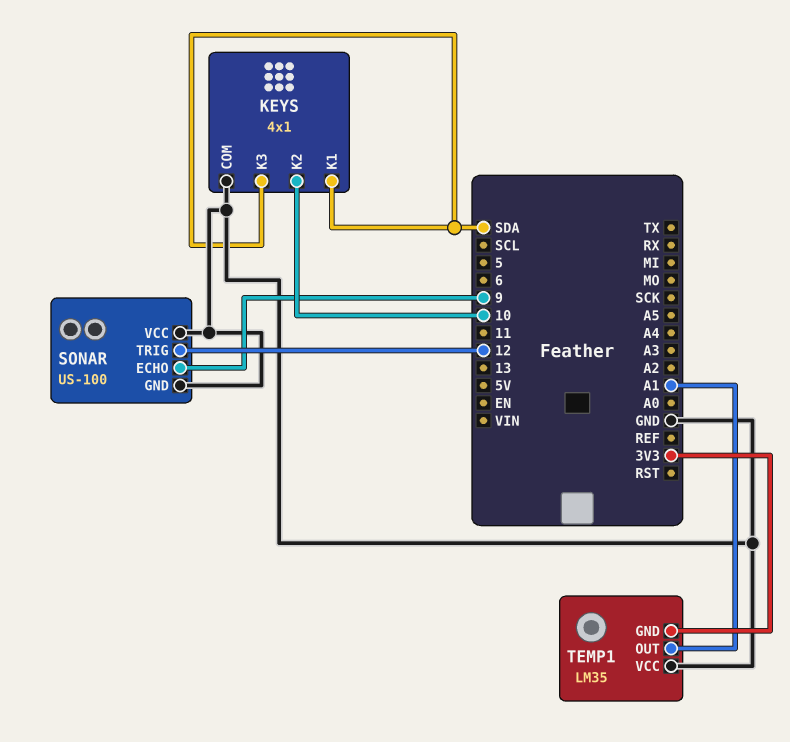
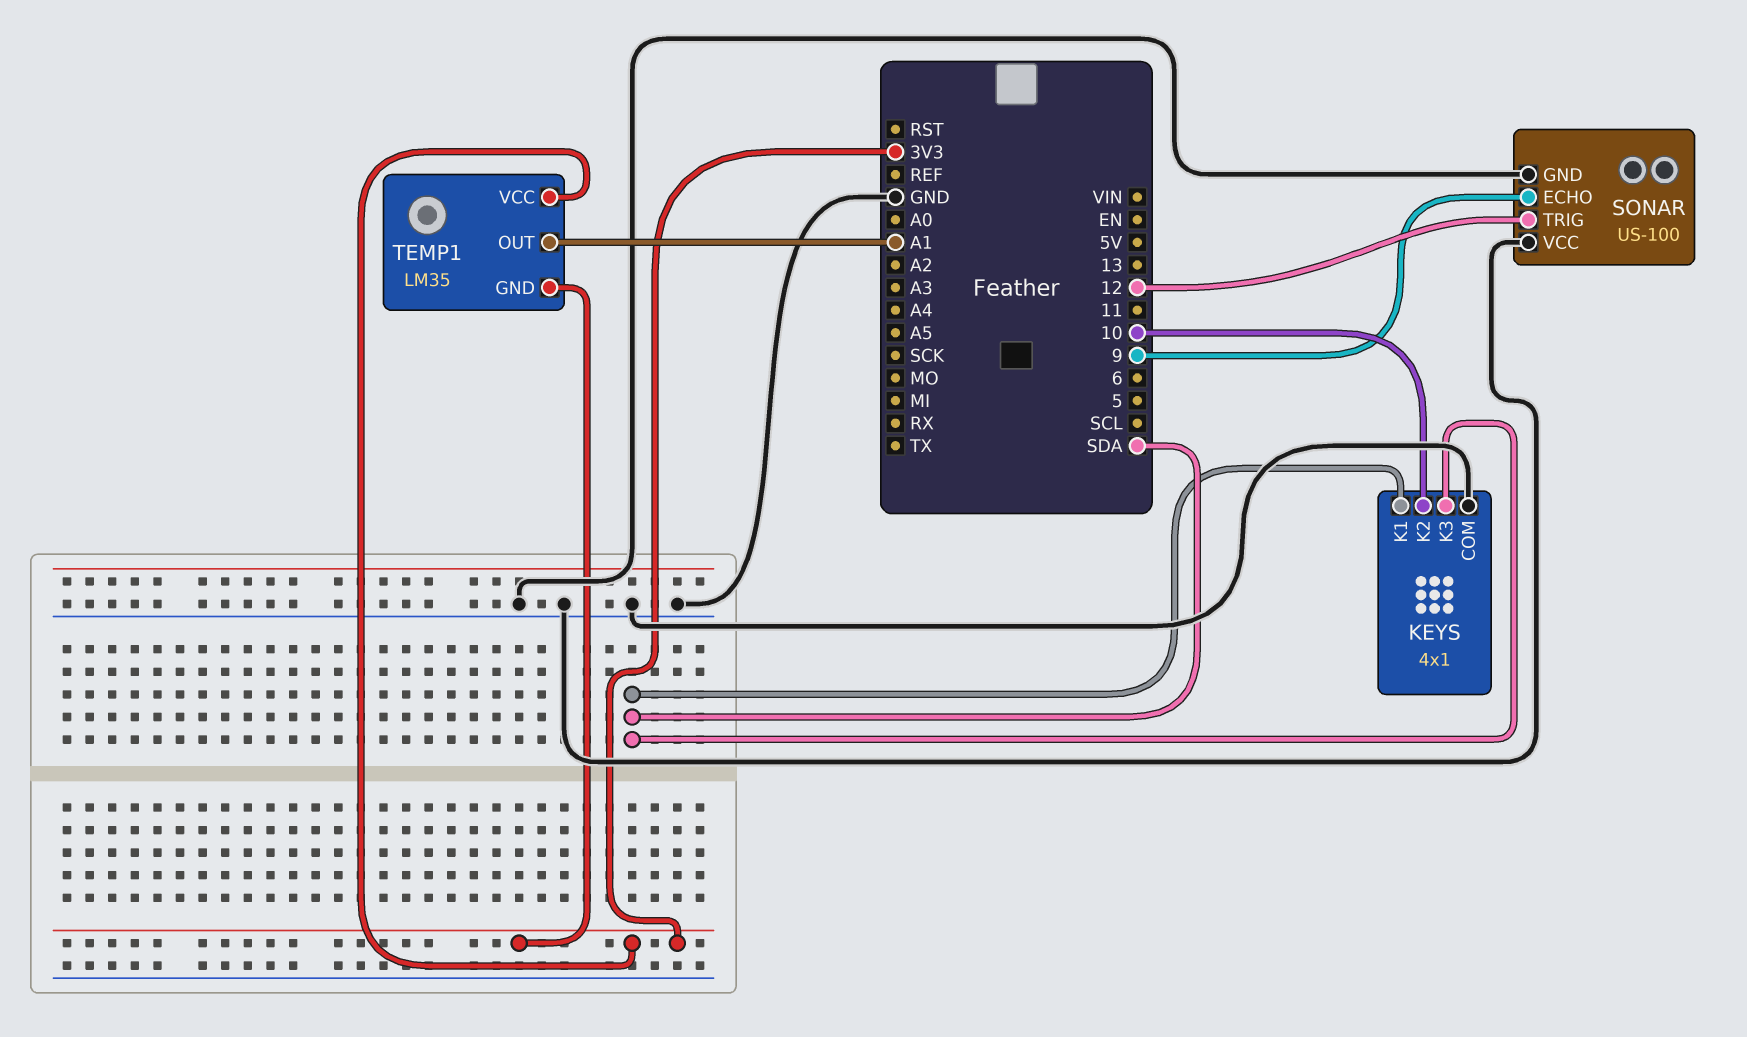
TEMP1 pin VCC: GND -> 3V3

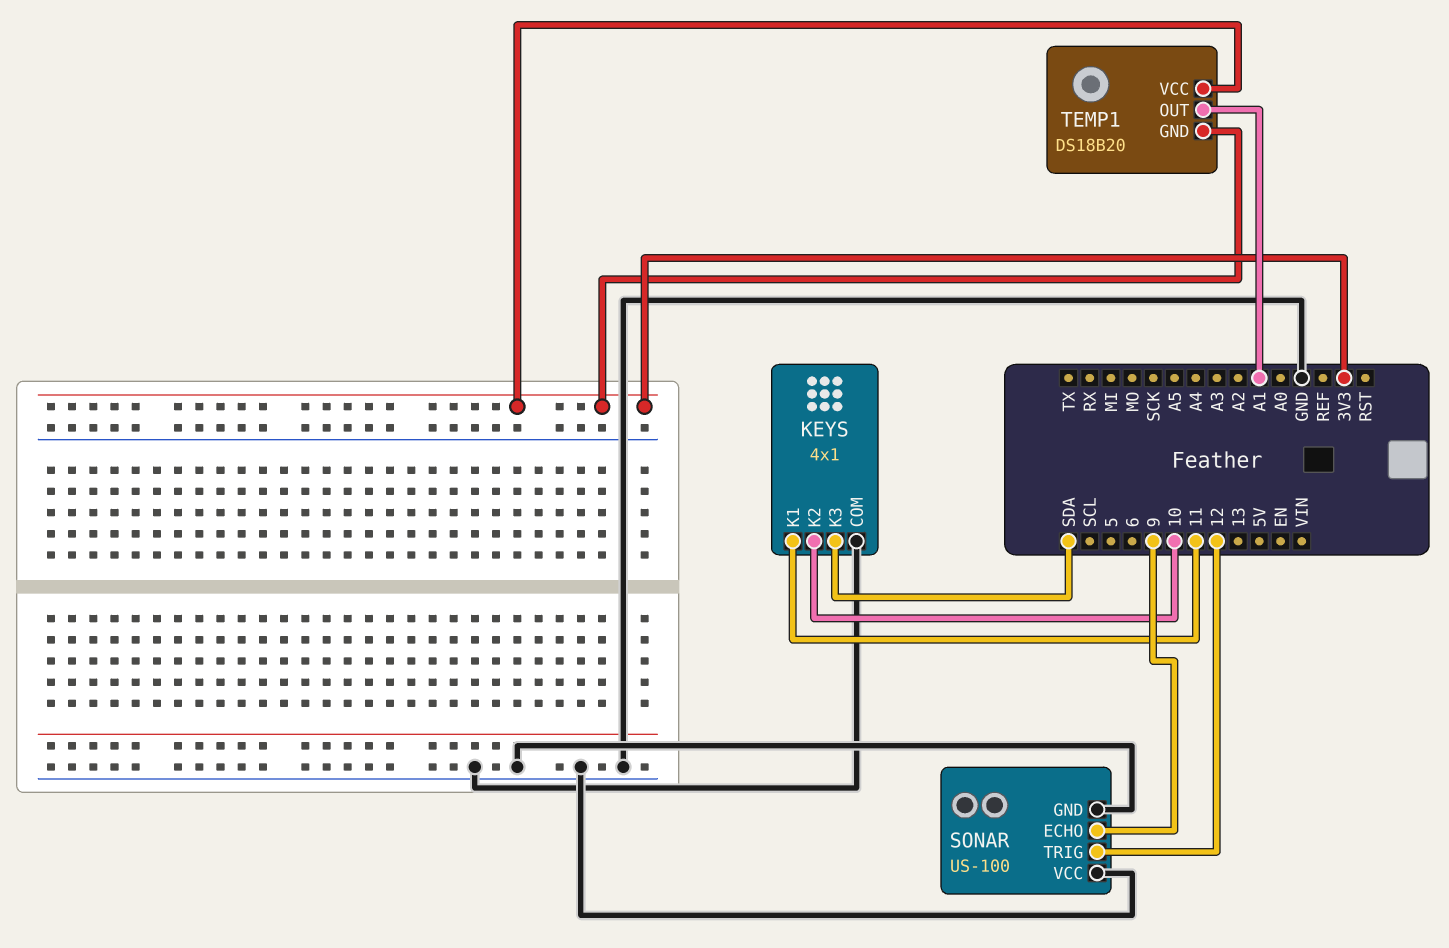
KEYS pin K1: SDA -> 11
TEMP1: LM35 -> DS18B20

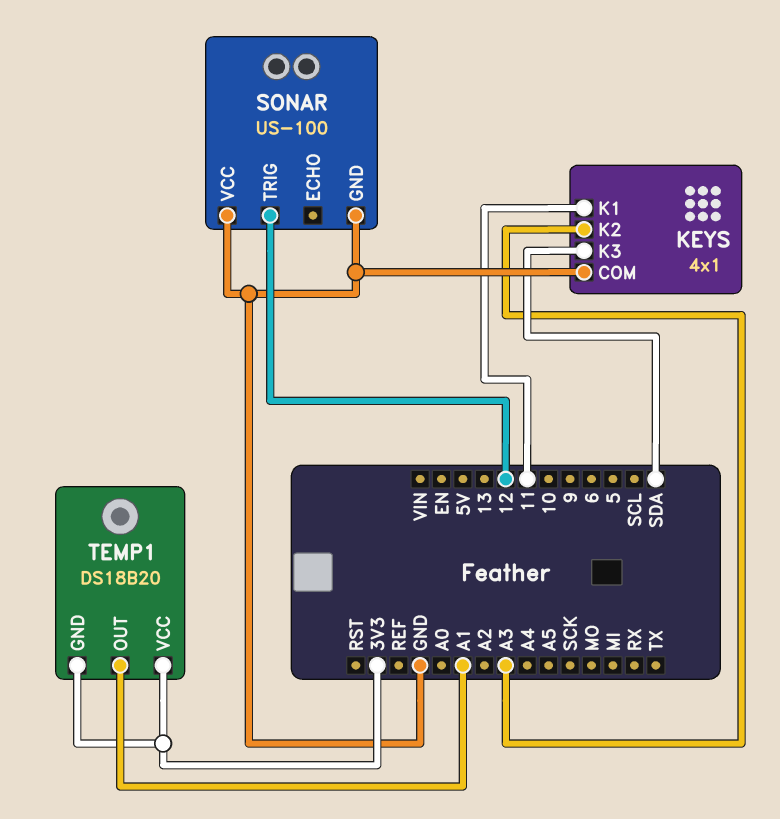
KEYS pin K2: 10 -> A3
SONAR pin ECHO: 9 -> none

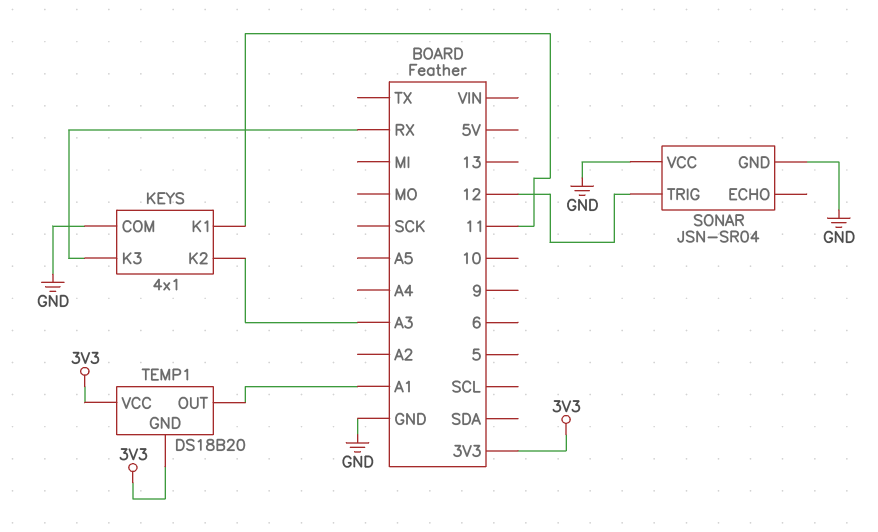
KEYS pin K3: SDA -> RX
SONAR: US-100 -> JSN-SR04

